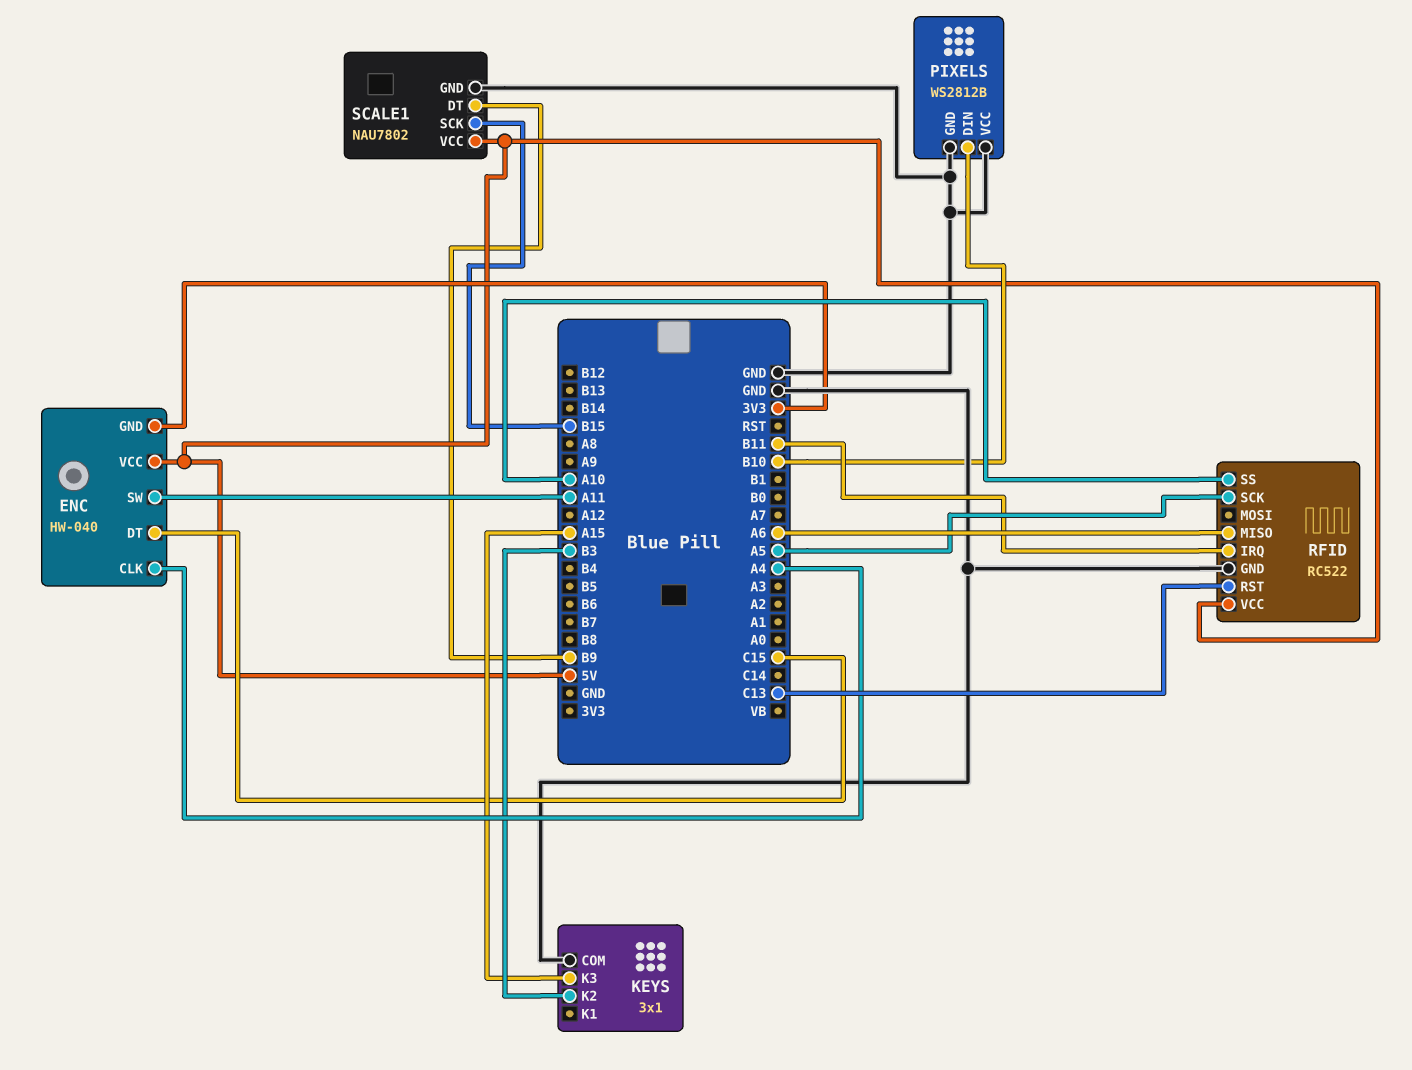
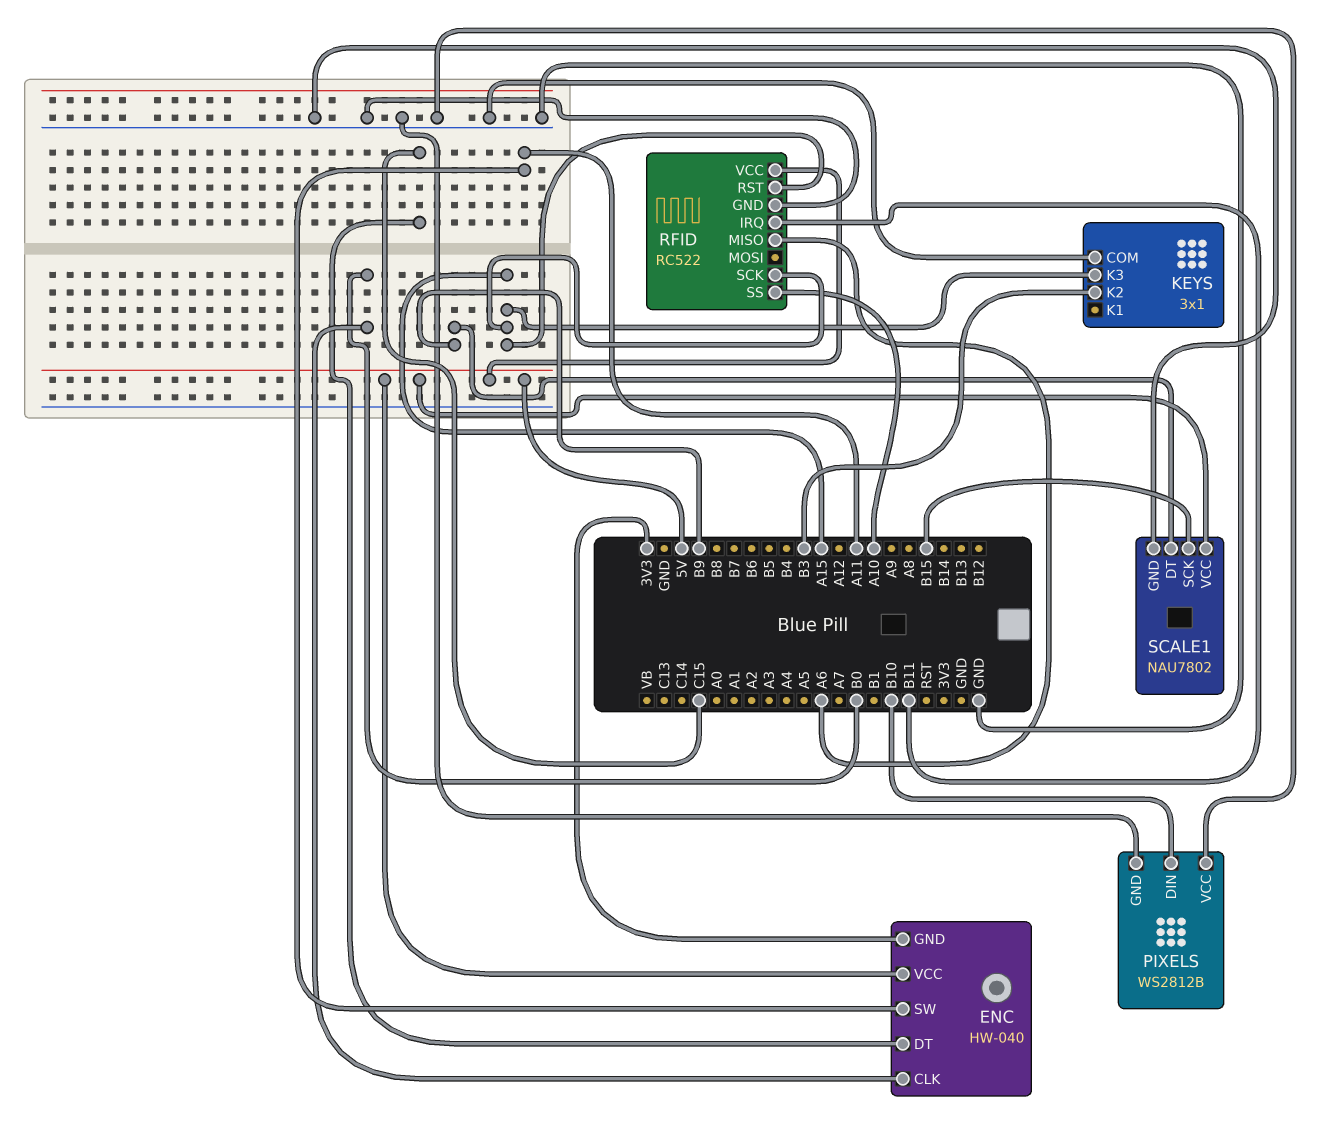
ENC pin CLK: A4 -> B0
RFID pin RST: C13 -> A15
RFID pin SCK: A5 -> A15

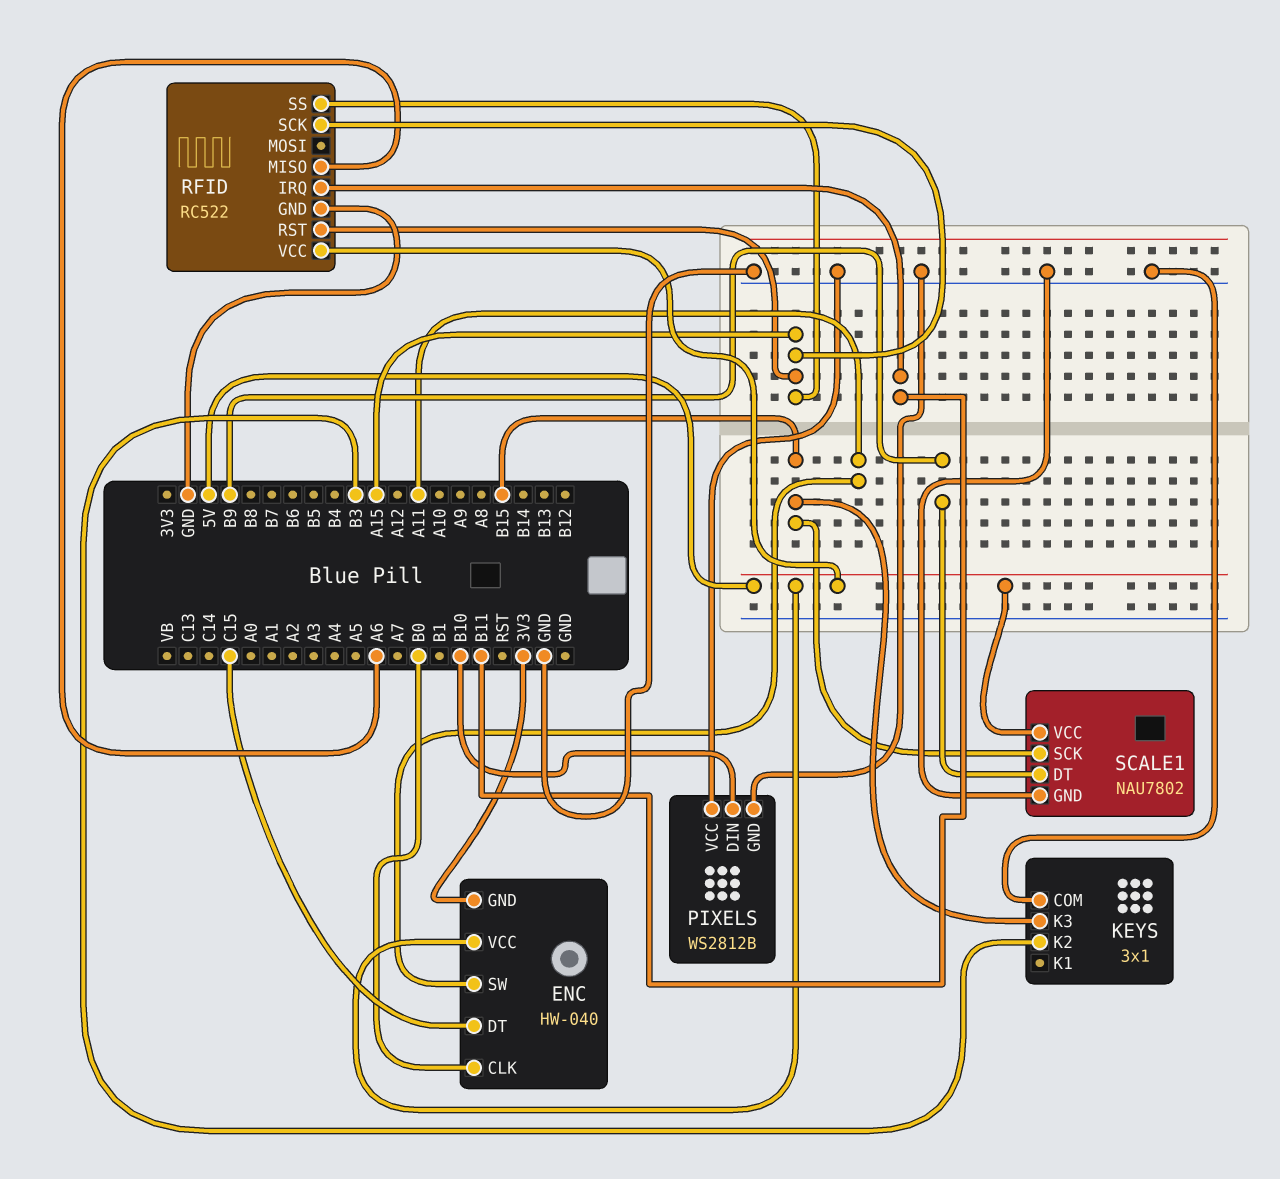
KEYS pin K3: A15 -> B15
RFID pin SS: A10 -> A15

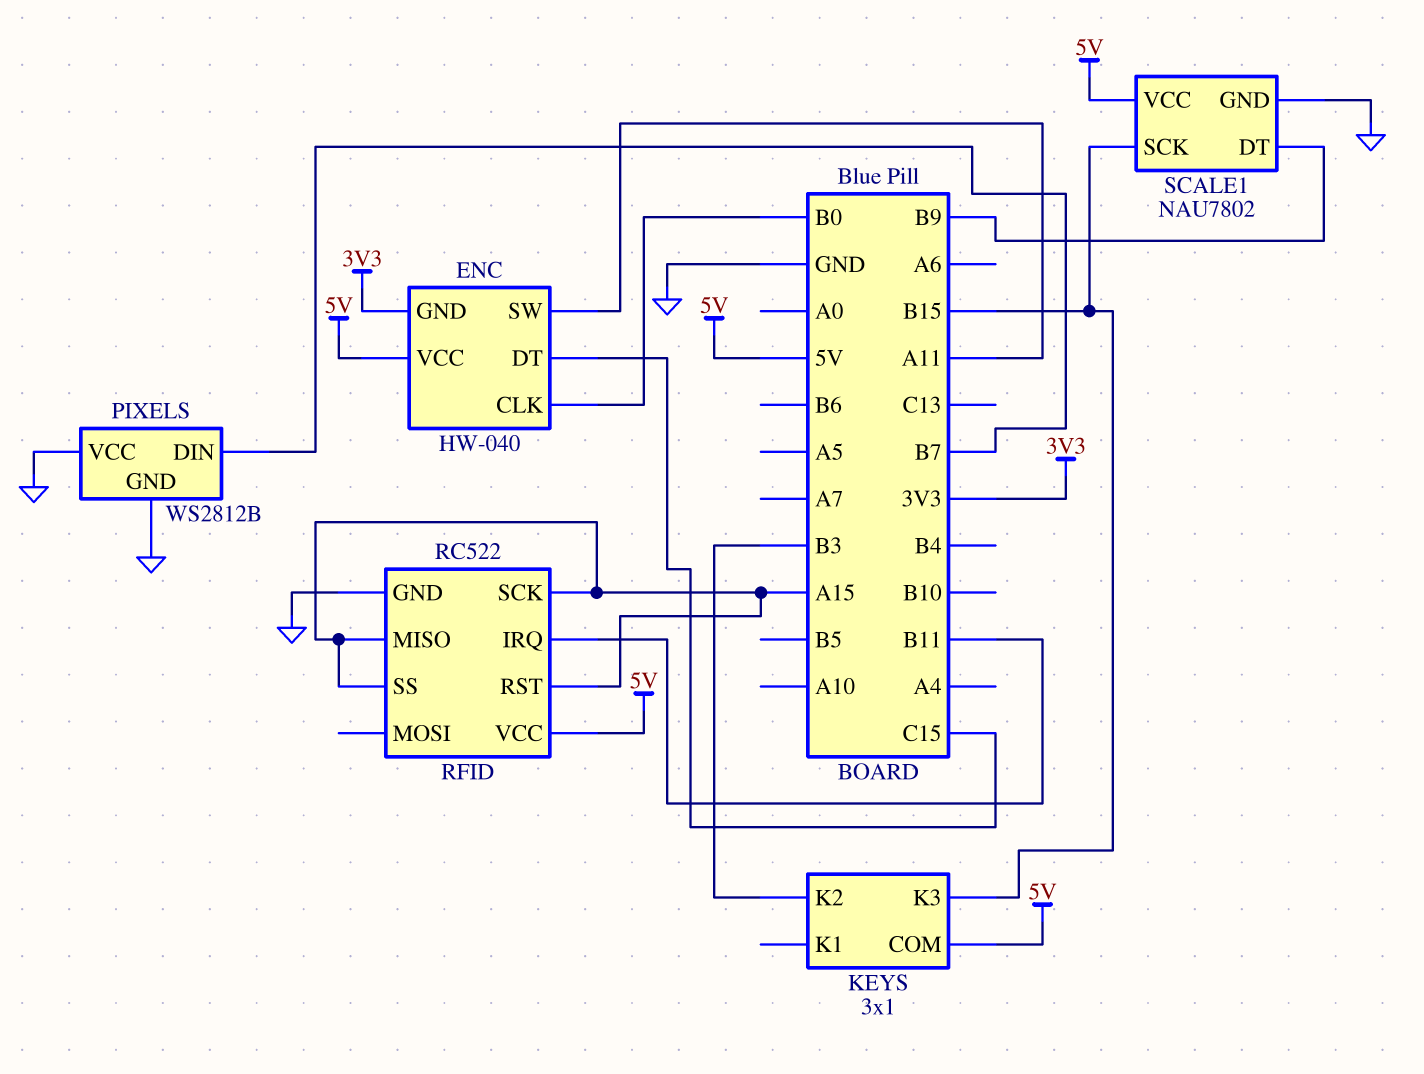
KEYS pin COM: GND -> 5V
PIXELS pin DIN: B10 -> B7
RFID pin MISO: A6 -> A15

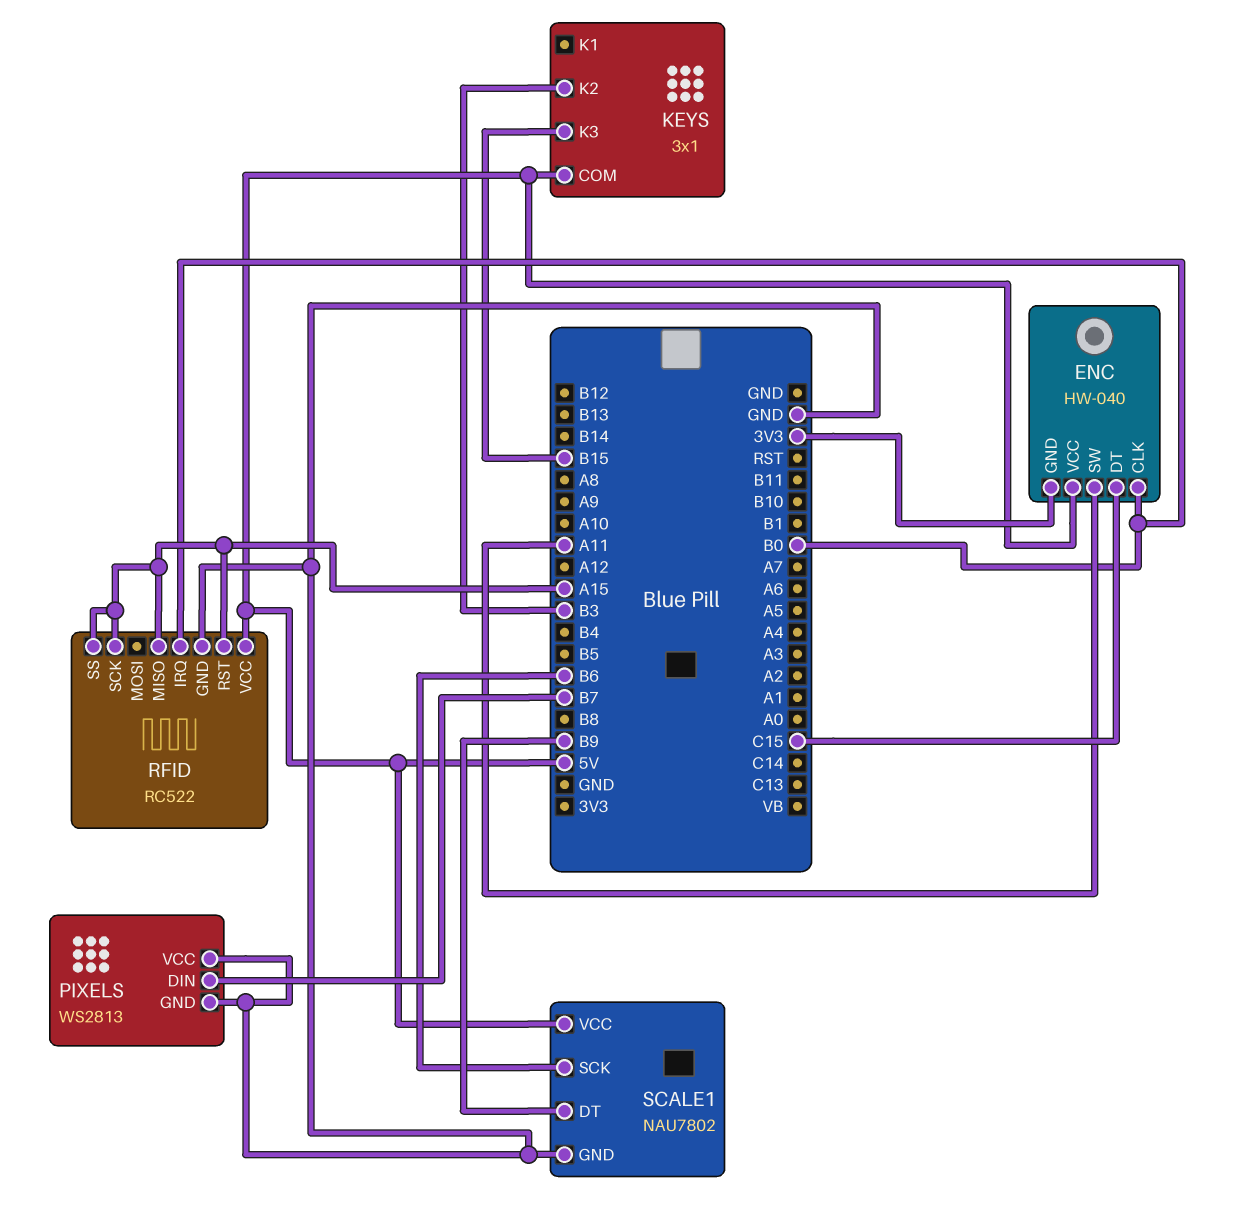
PIXELS: WS2812B -> WS2813
RFID pin IRQ: B11 -> B0
SCALE1 pin SCK: B15 -> B6

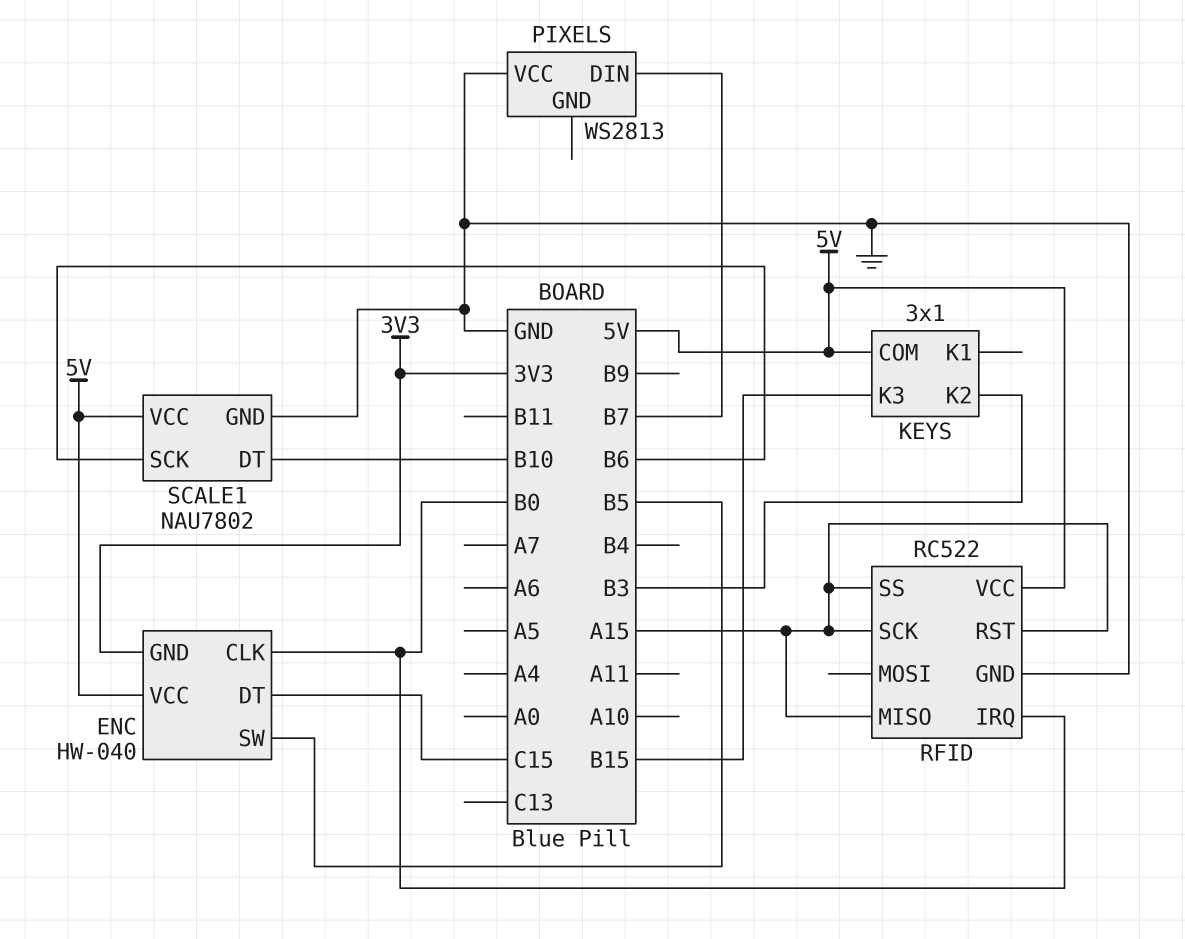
ENC pin SW: A11 -> B5
PIXELS pin GND: GND -> none
SCALE1 pin DT: B9 -> B10

